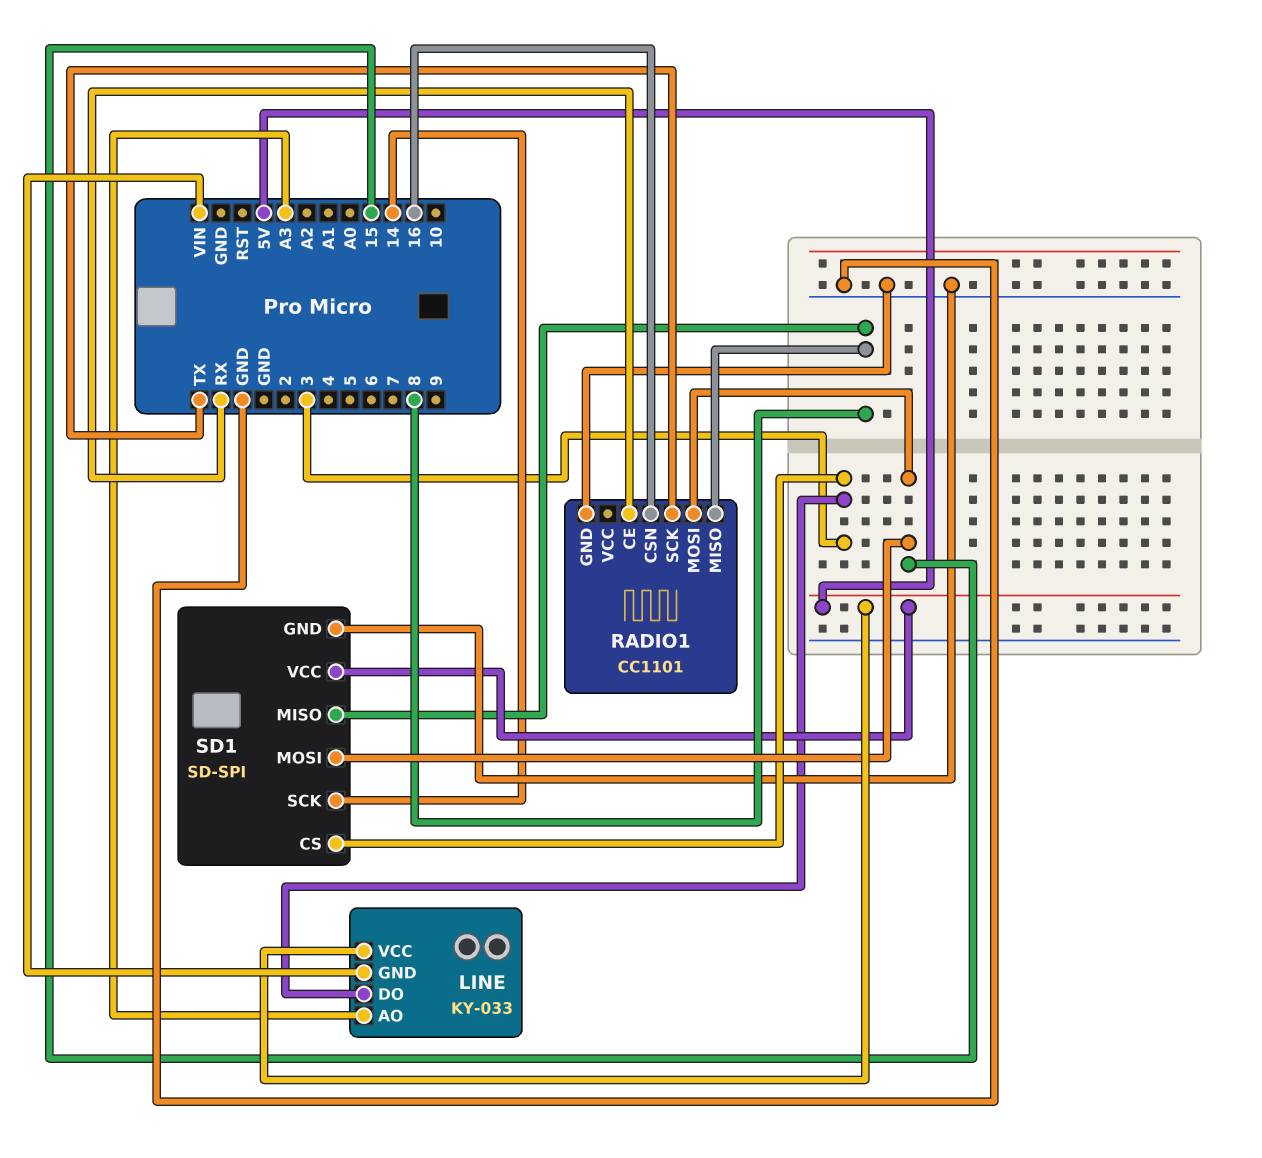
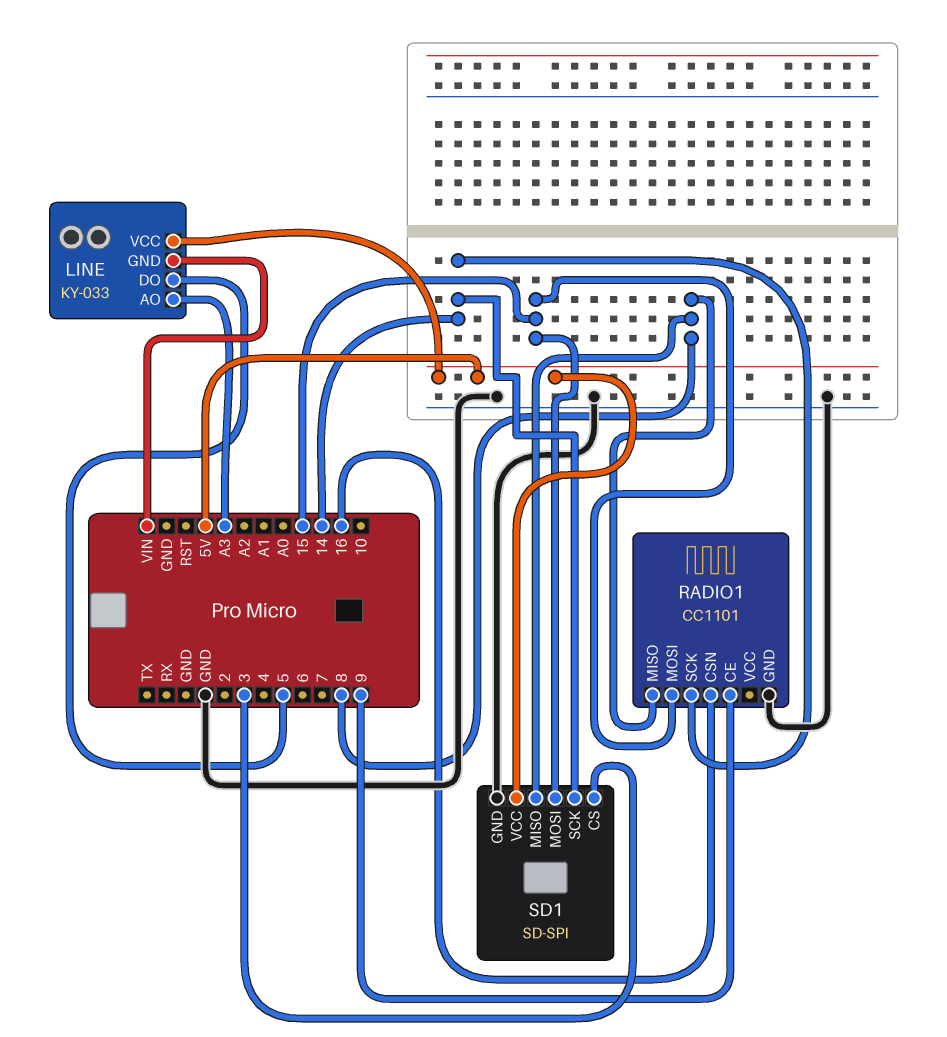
LINE pin DO: 3 -> 5
RADIO1 pin CE: RX -> 9
RADIO1 pin SCK: TX -> 14

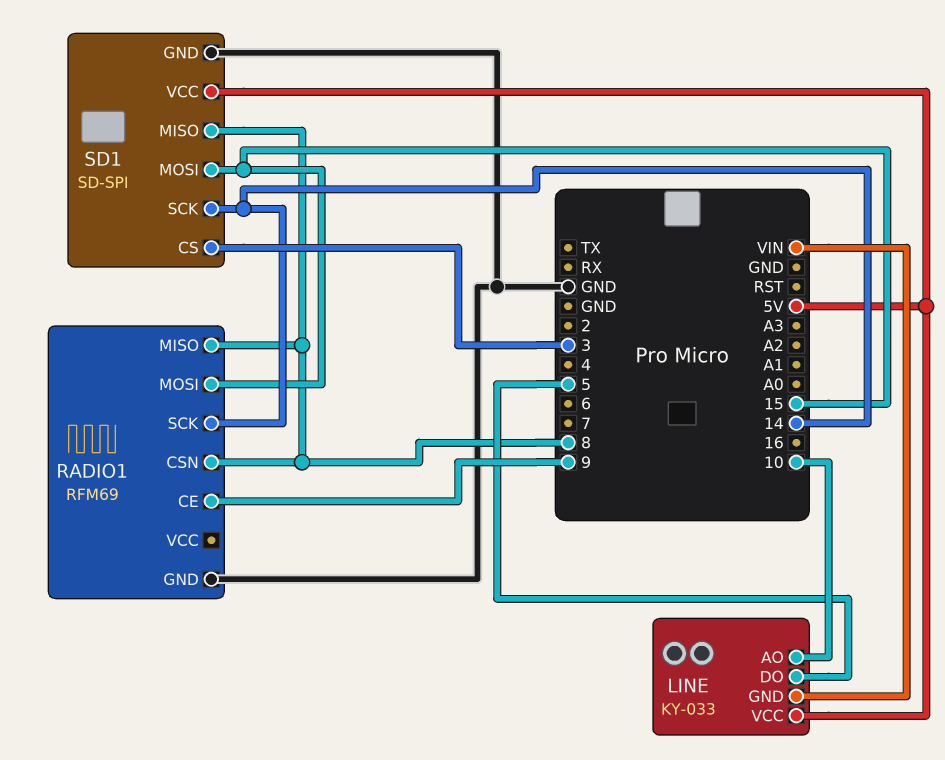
LINE pin AO: A3 -> 10
RADIO1: CC1101 -> RFM69
RADIO1 pin CSN: 16 -> 8

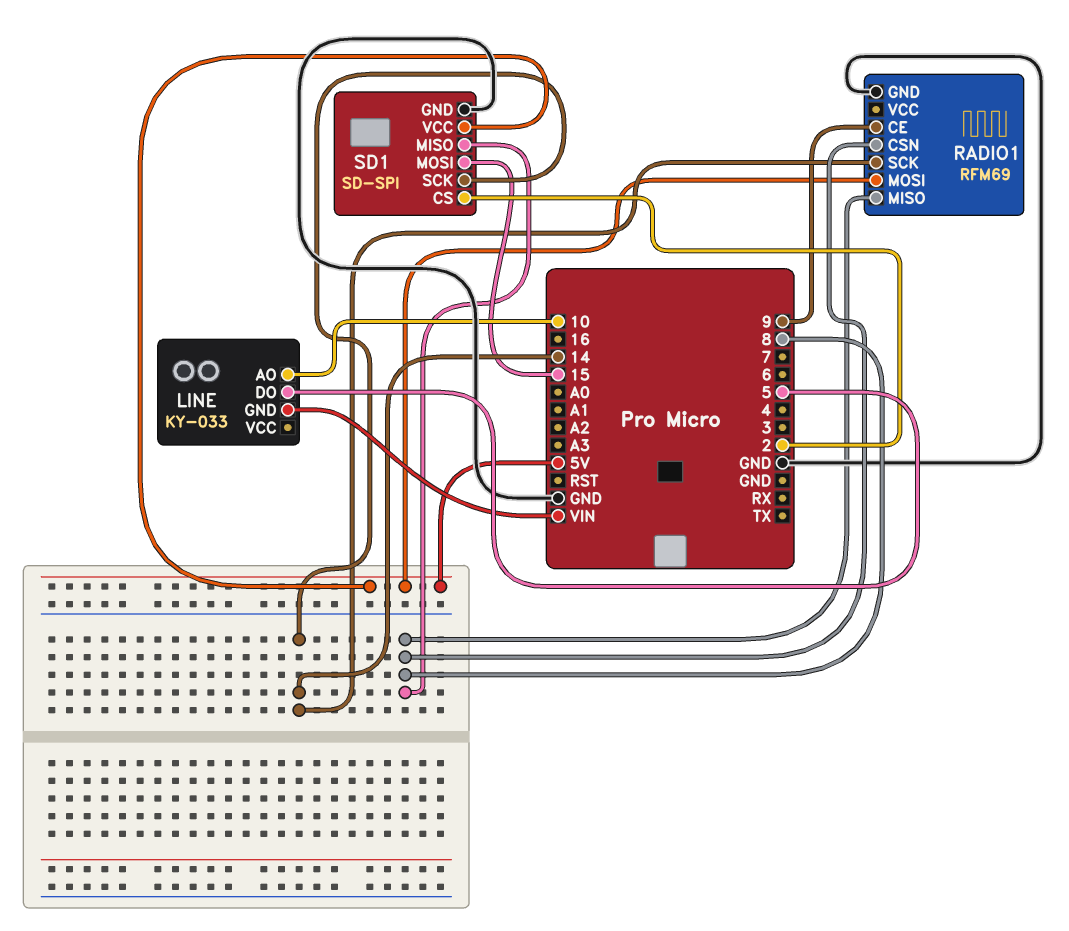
LINE pin VCC: 5V -> none
RADIO1 pin MOSI: 15 -> 5V
SD1 pin CS: 3 -> 2

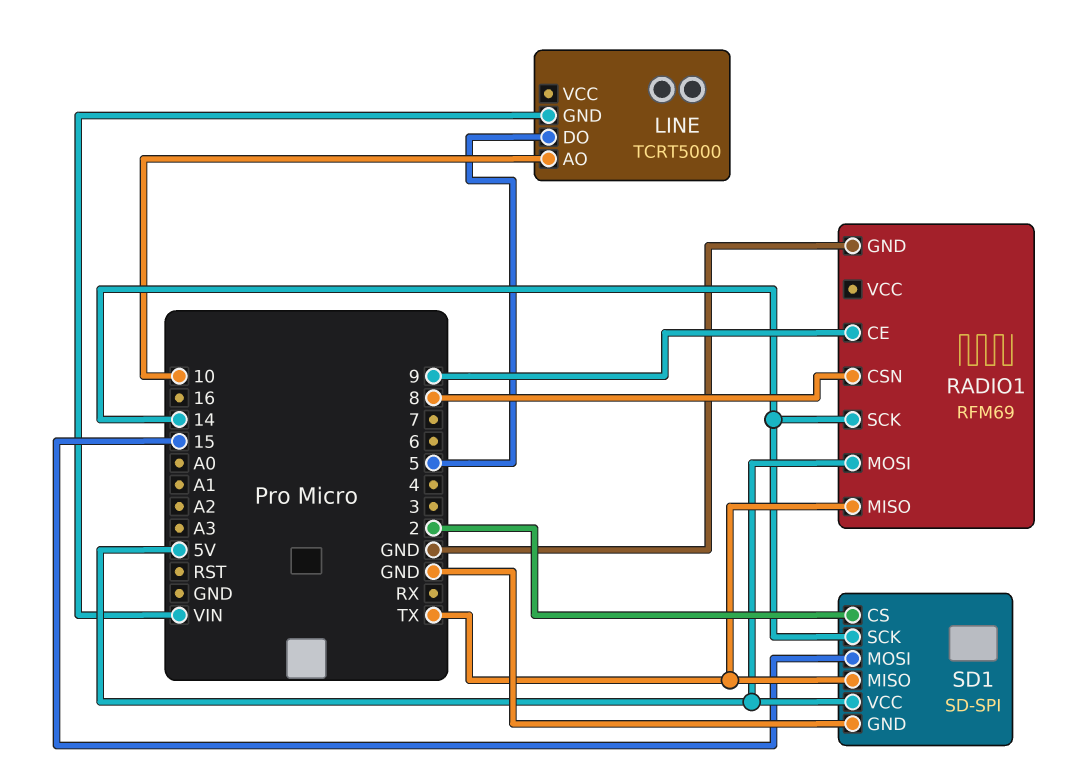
LINE: KY-033 -> TCRT5000
RADIO1 pin MISO: 8 -> TX
SD1 pin MISO: 8 -> TX

